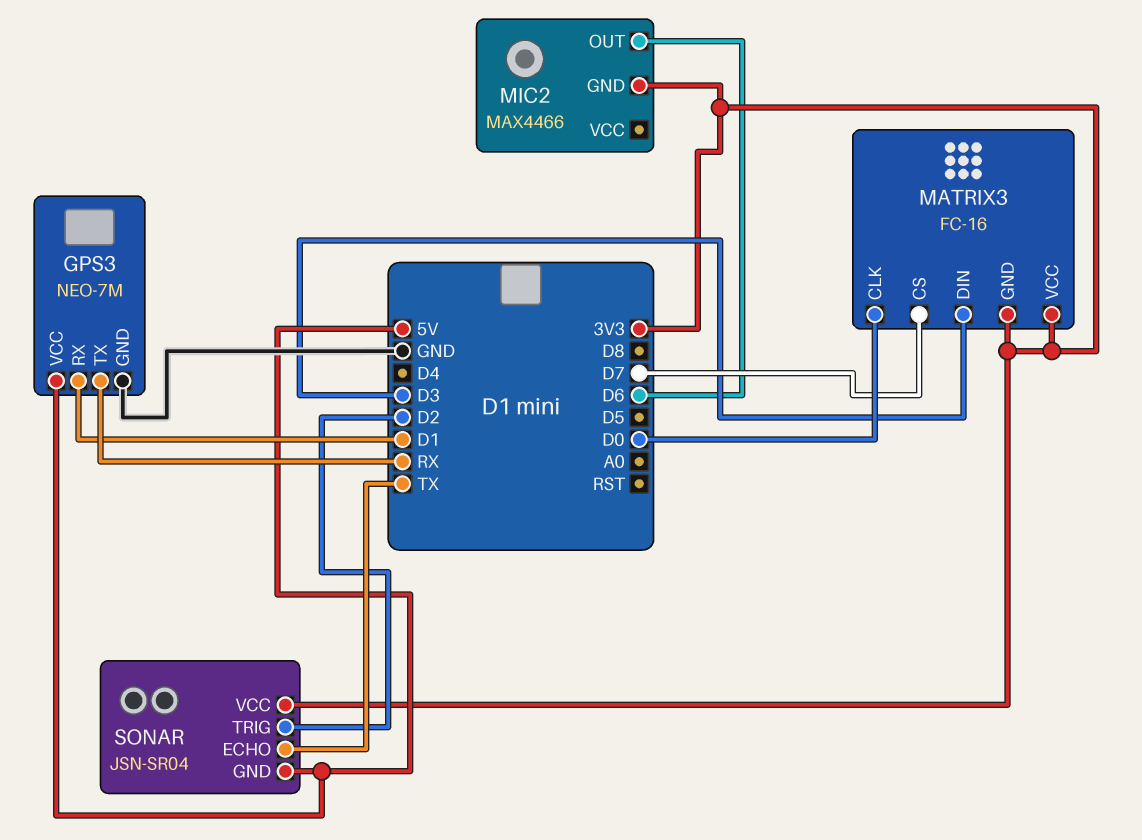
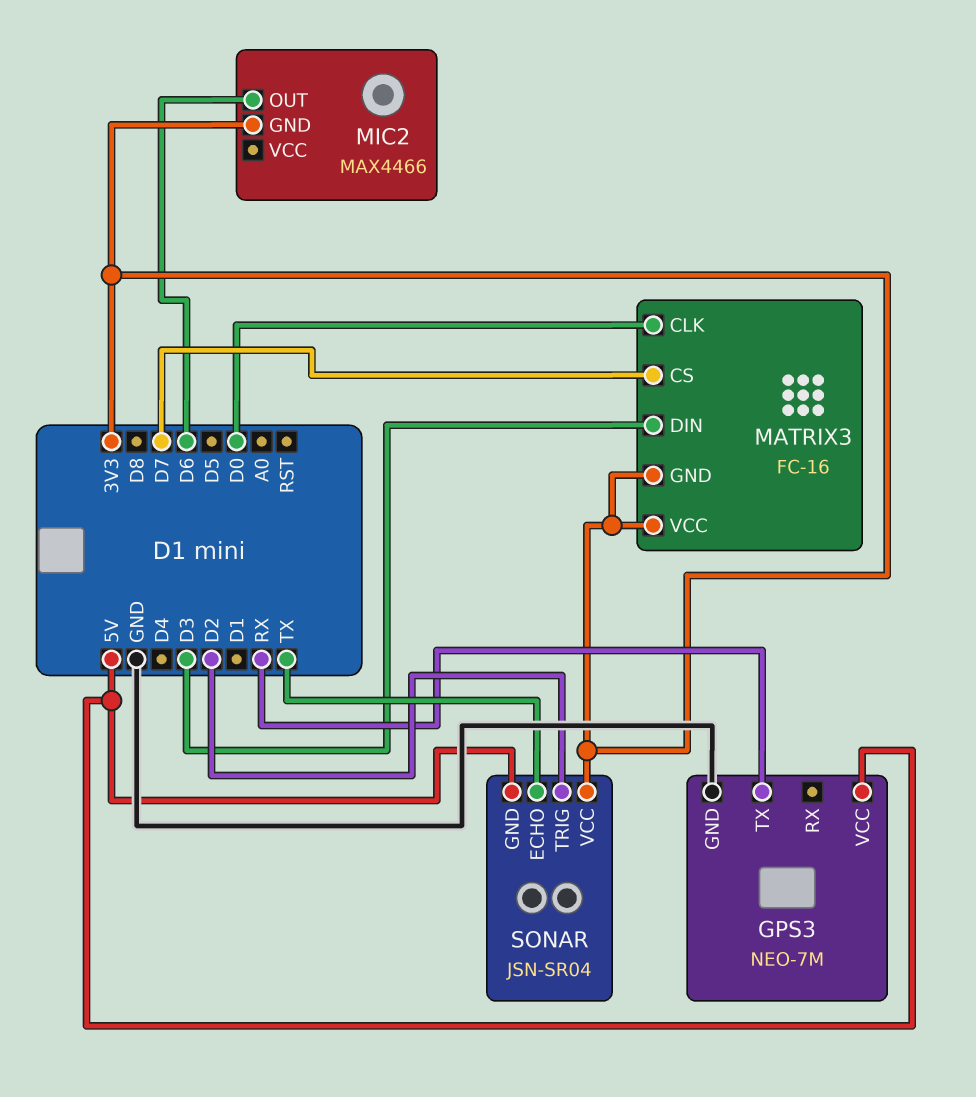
GPS3 pin RX: D1 -> none

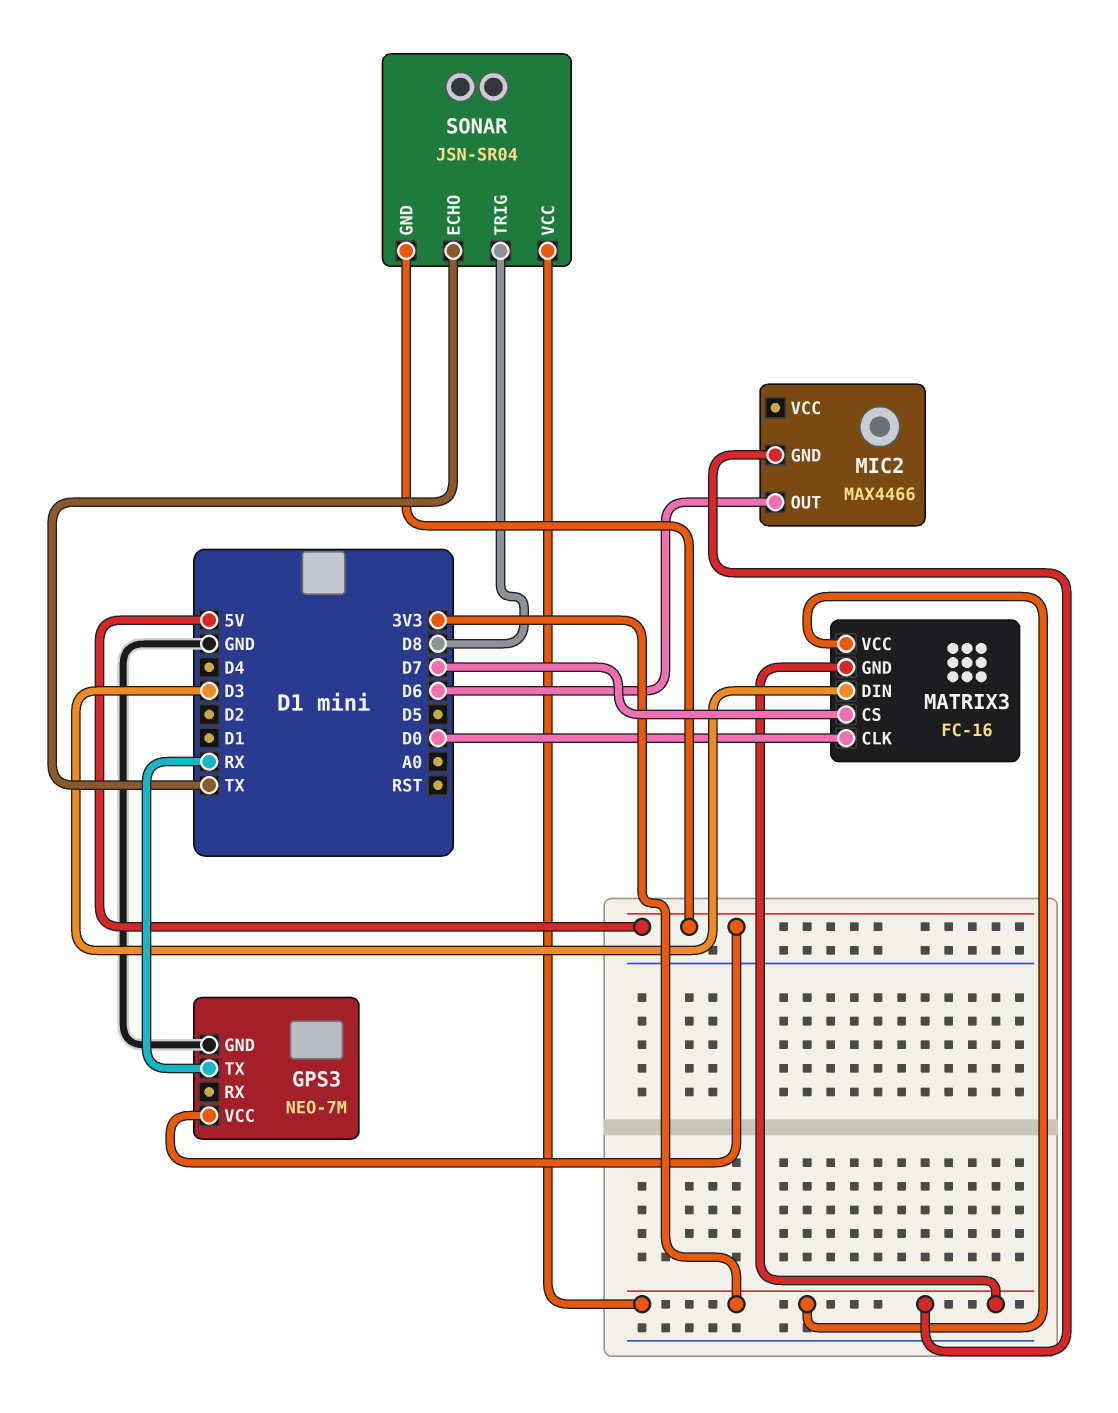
SONAR pin TRIG: D2 -> D8

